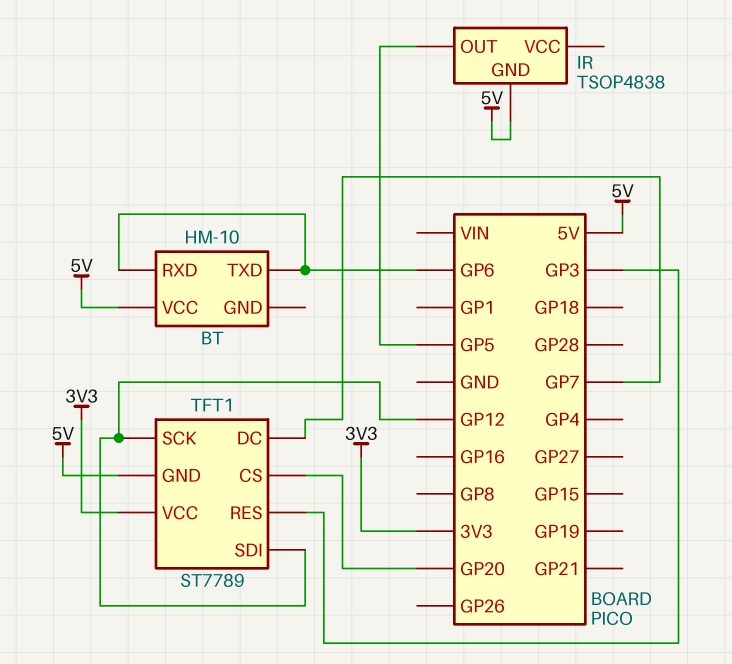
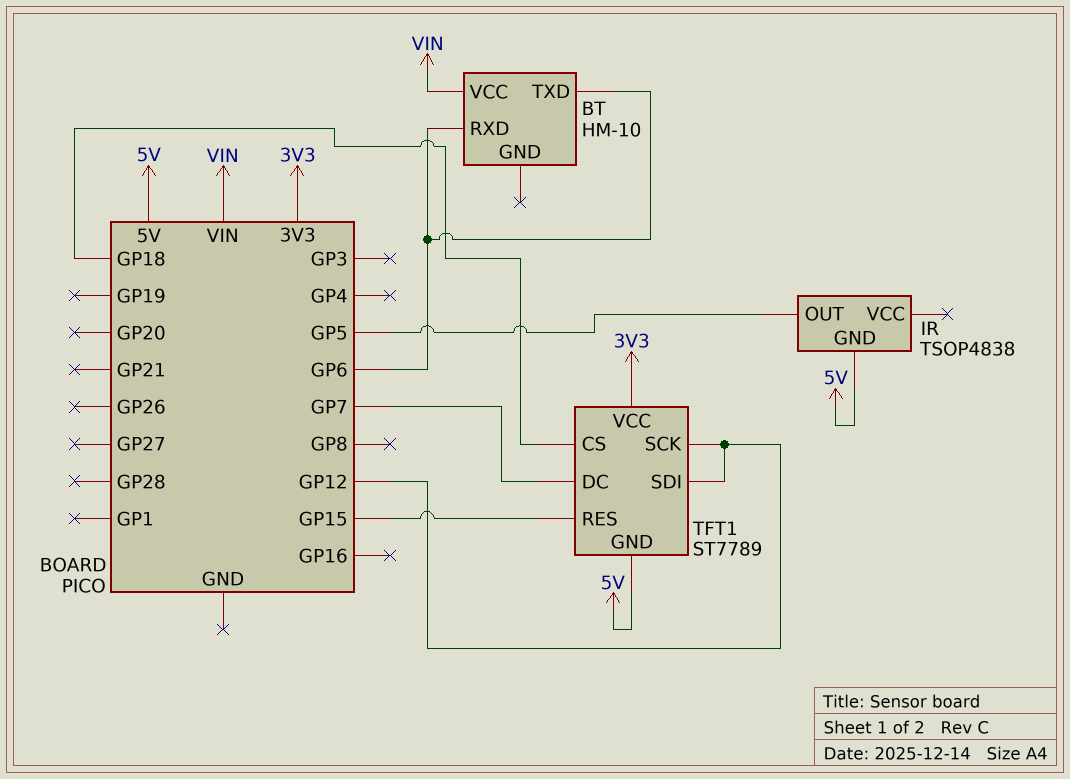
BT pin VCC: 5V -> VIN
TFT1 pin CS: GP20 -> GP18
TFT1 pin RES: GP3 -> GP15

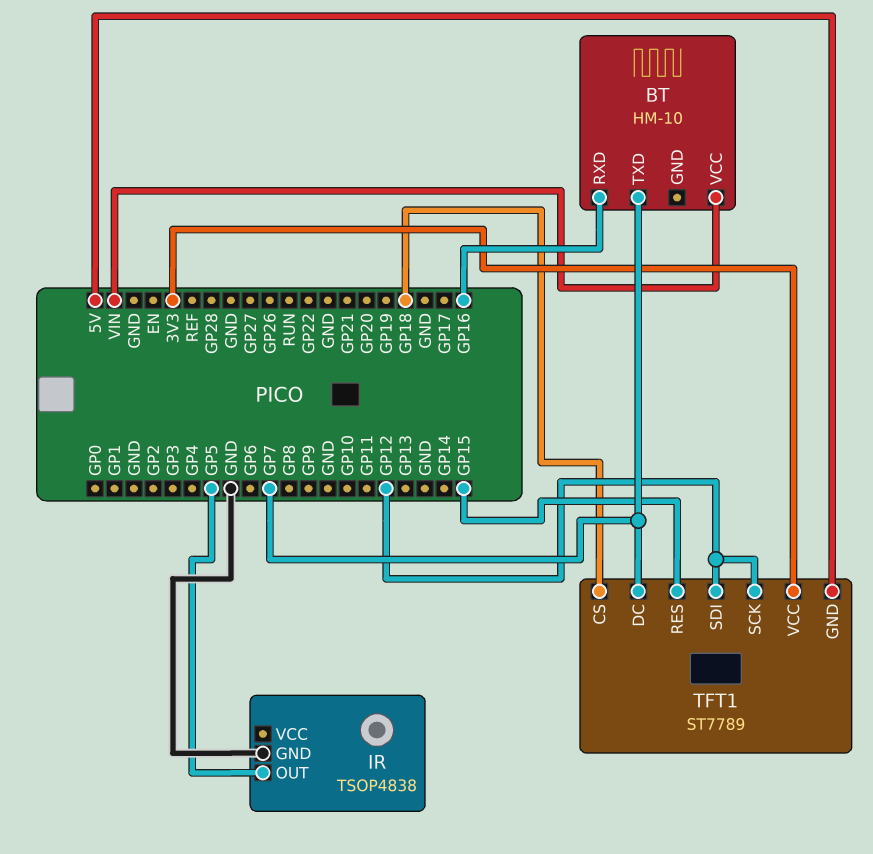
BT pin RXD: GP6 -> GP16
BT pin TXD: GP6 -> GP7
IR pin GND: 5V -> GND

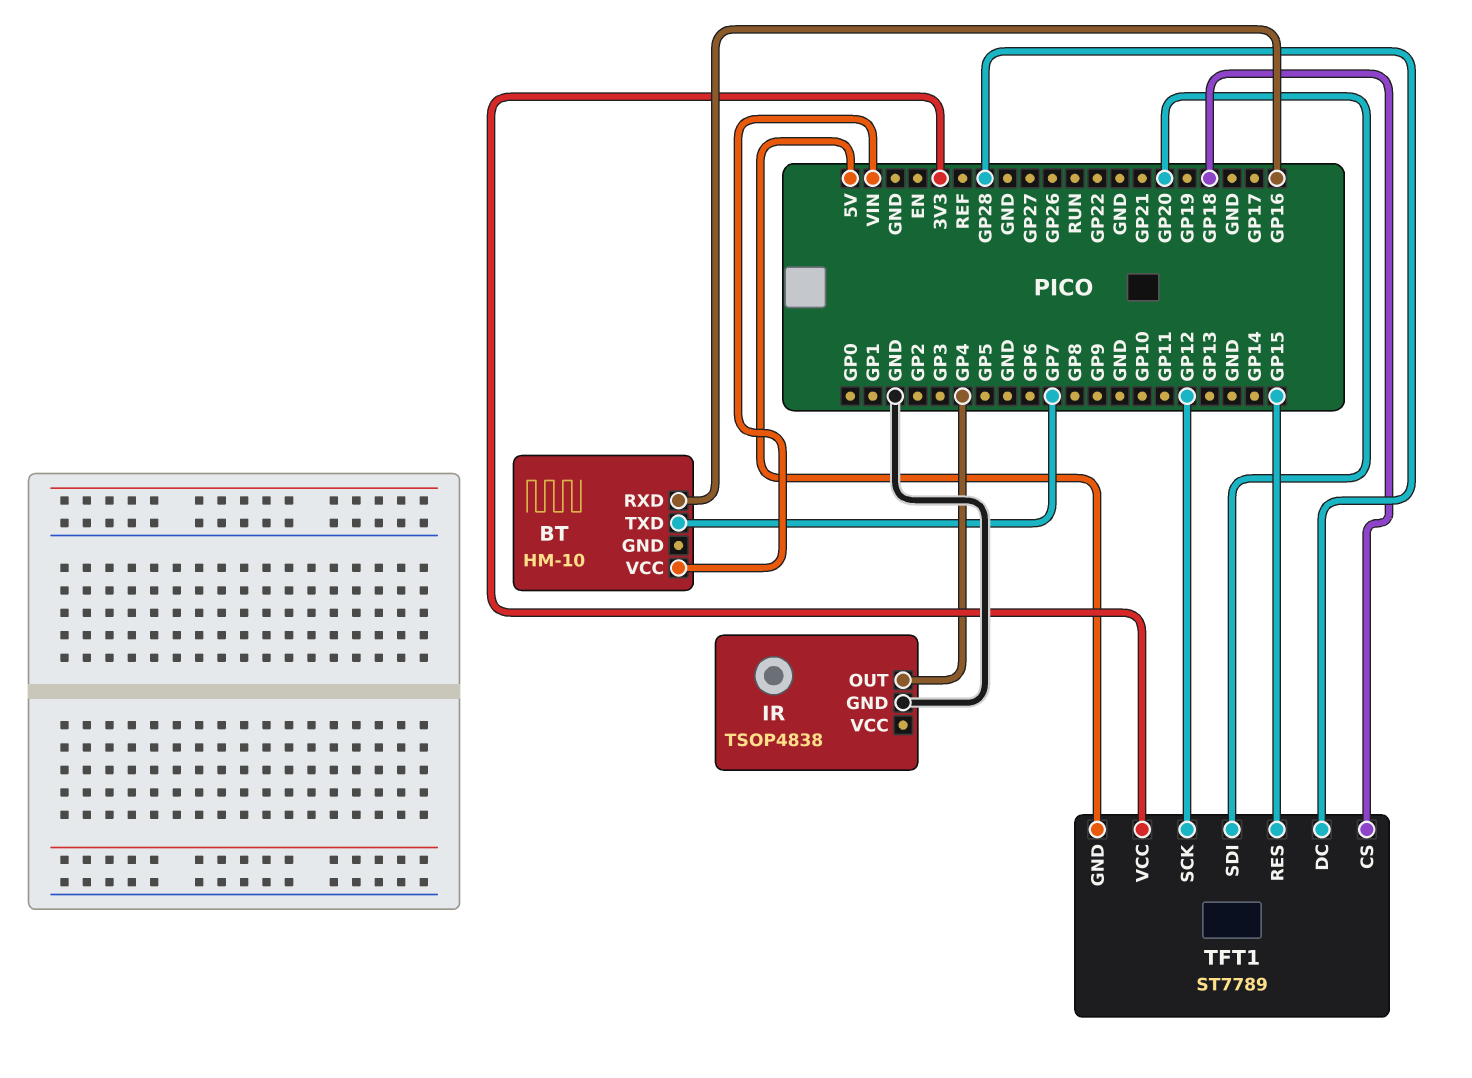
IR pin OUT: GP5 -> GP4
TFT1 pin DC: GP7 -> GP28
TFT1 pin SDI: GP12 -> GP20

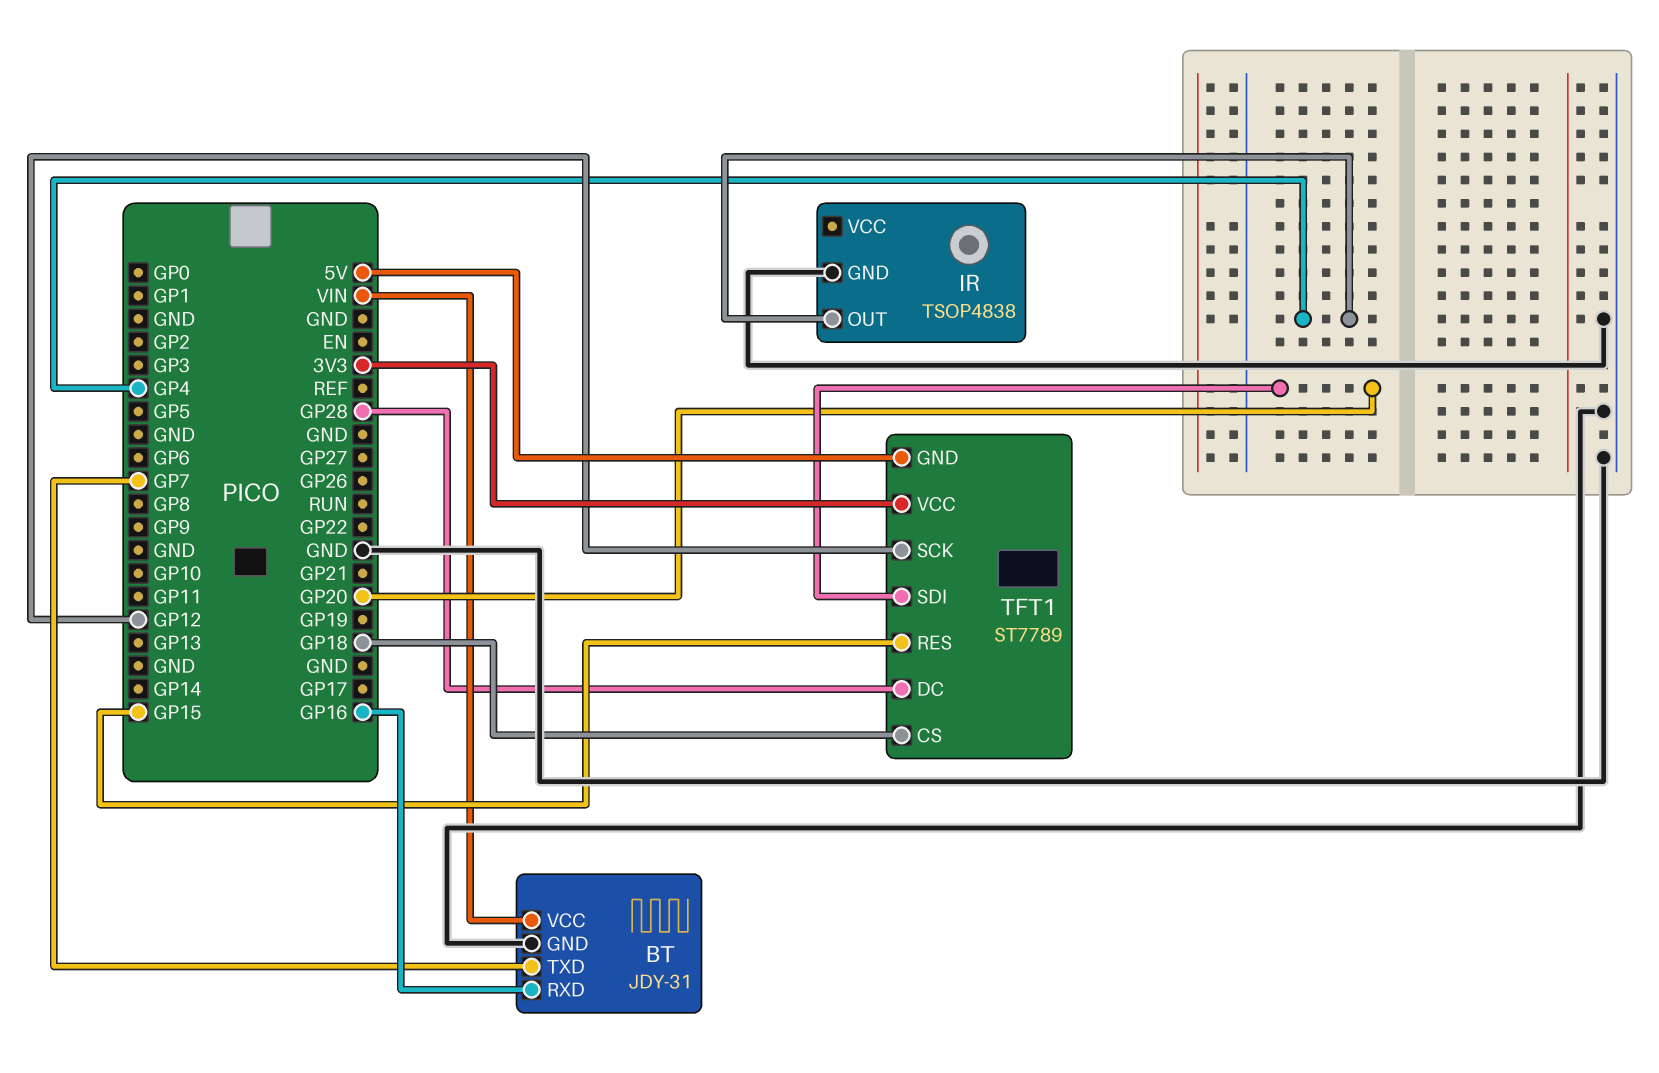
BT: HM-10 -> JDY-31
BT pin GND: none -> GND

